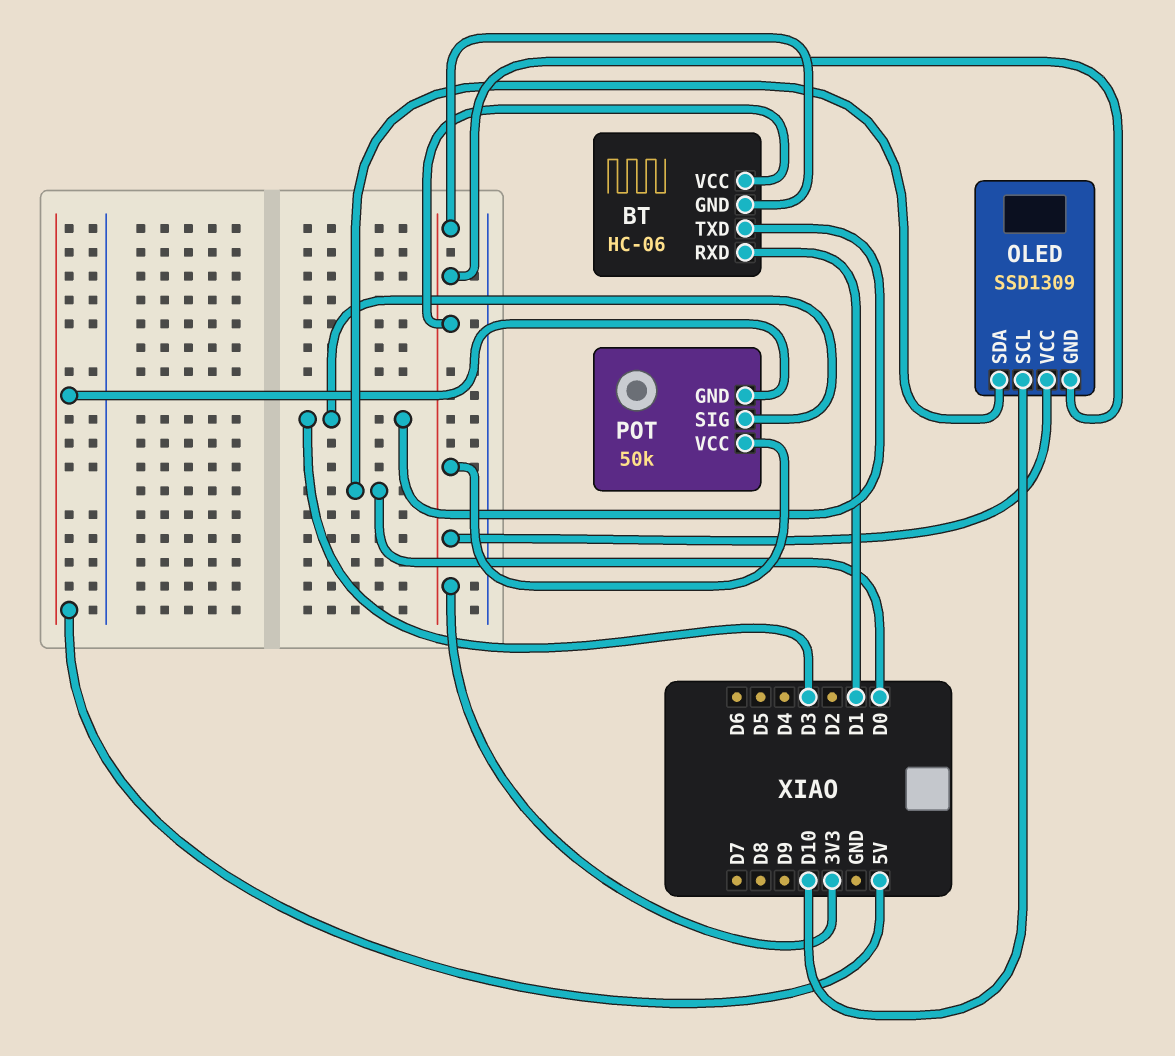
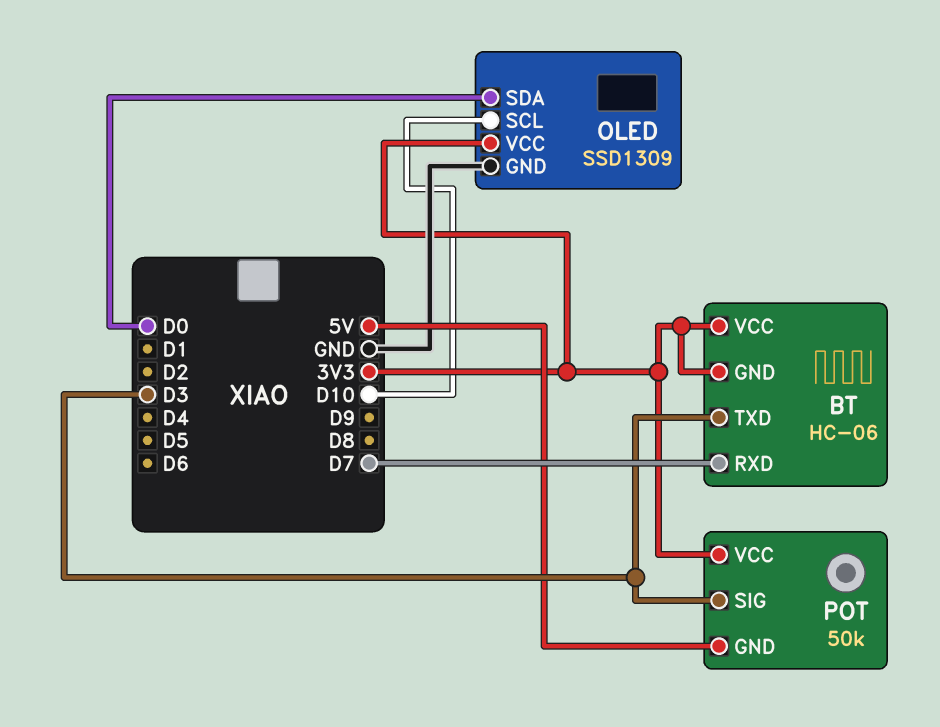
BT pin RXD: D1 -> D7
OLED pin GND: 3V3 -> GND

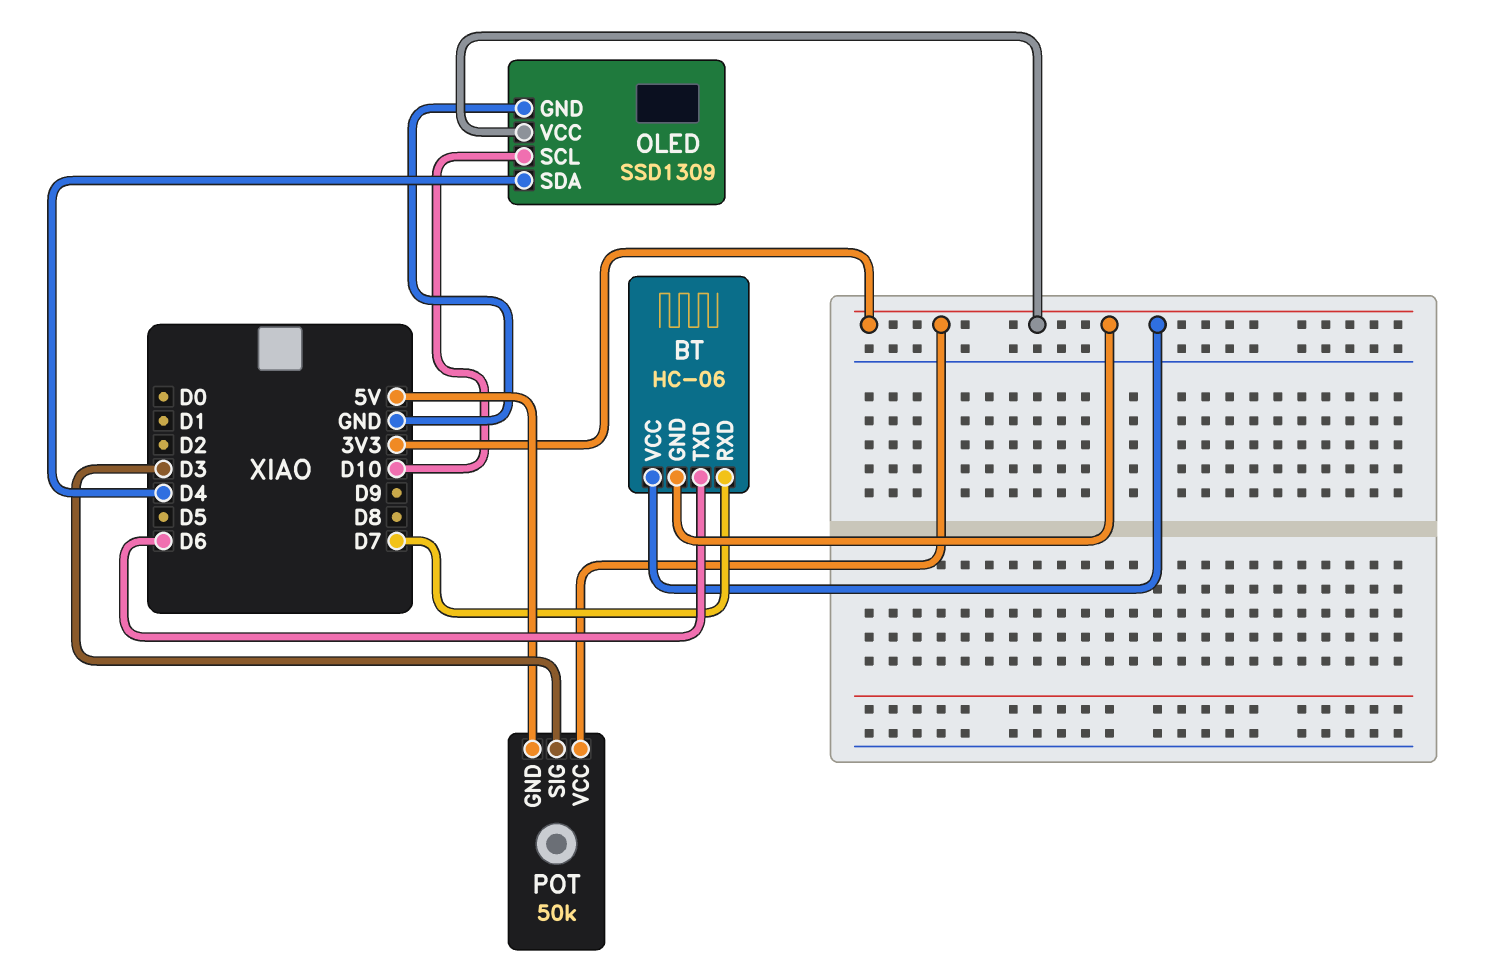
BT pin TXD: D3 -> D6
OLED pin SDA: D0 -> D4

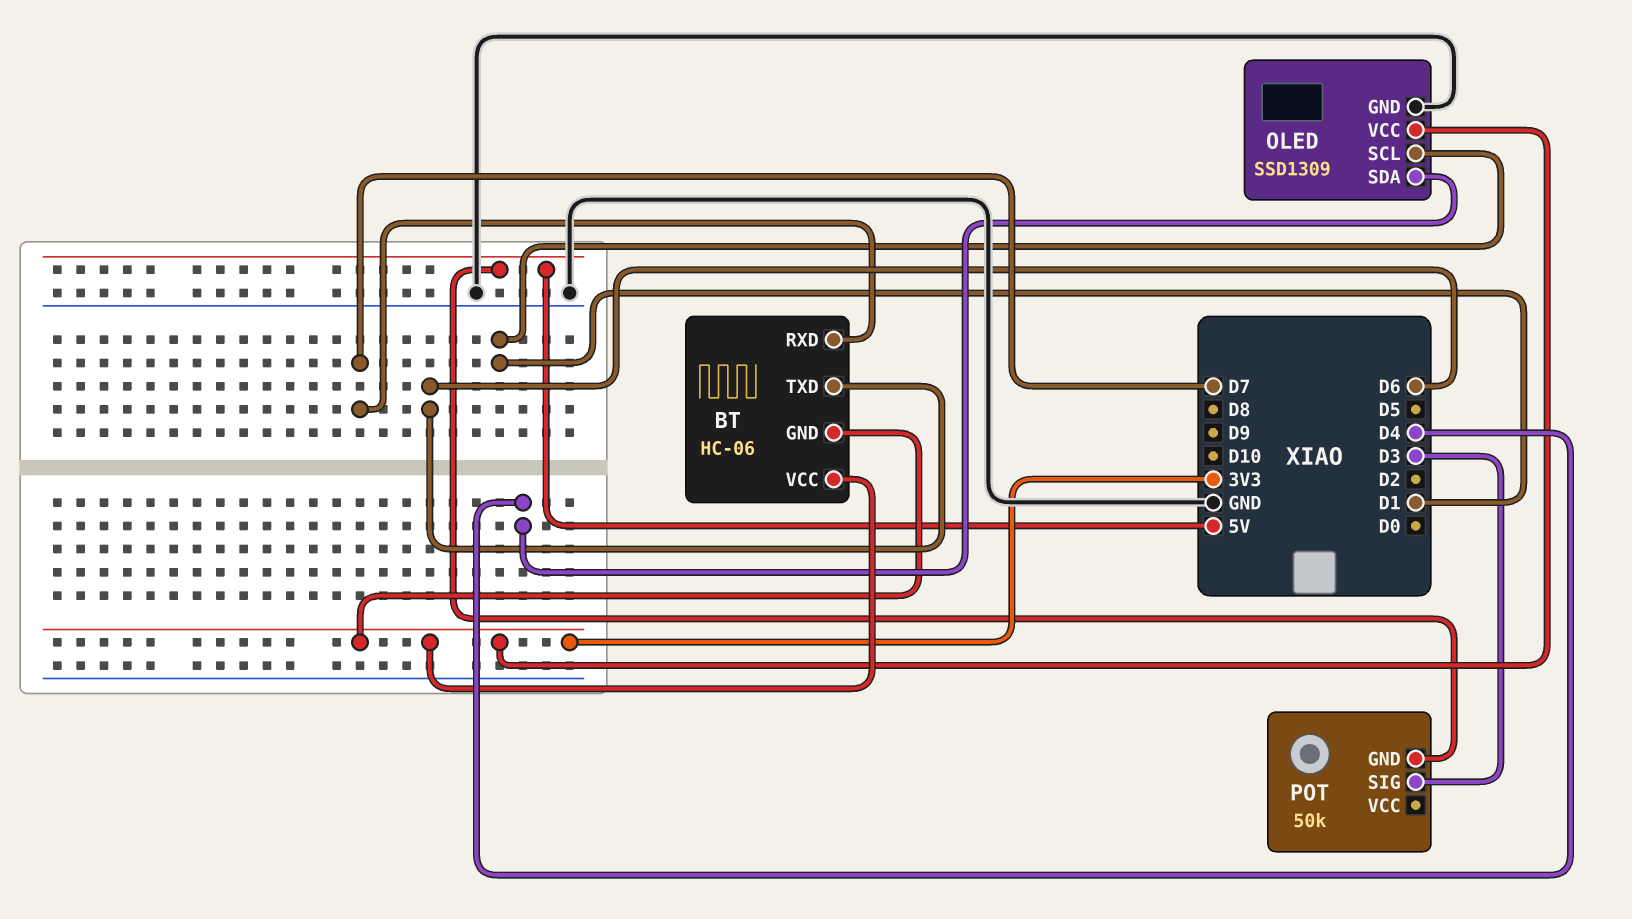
OLED pin SCL: D10 -> D1
POT pin VCC: 3V3 -> none

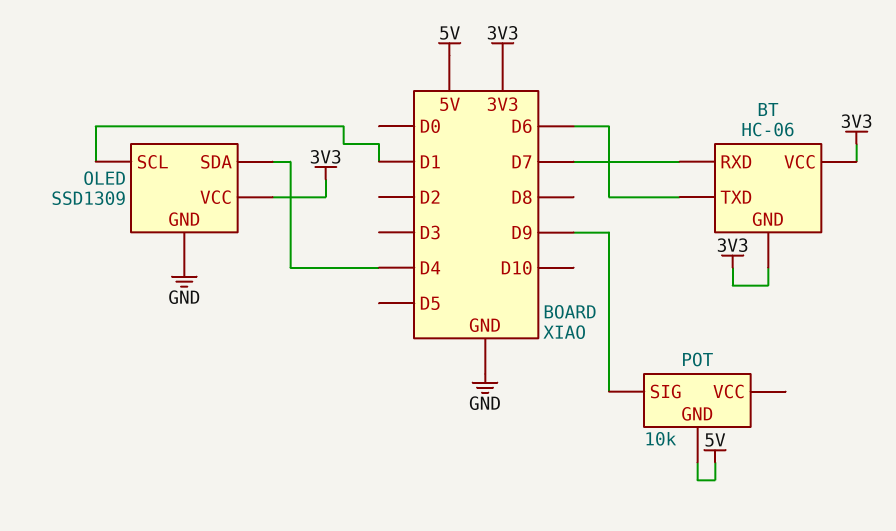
POT: 50k -> 10k
POT pin SIG: D3 -> D9

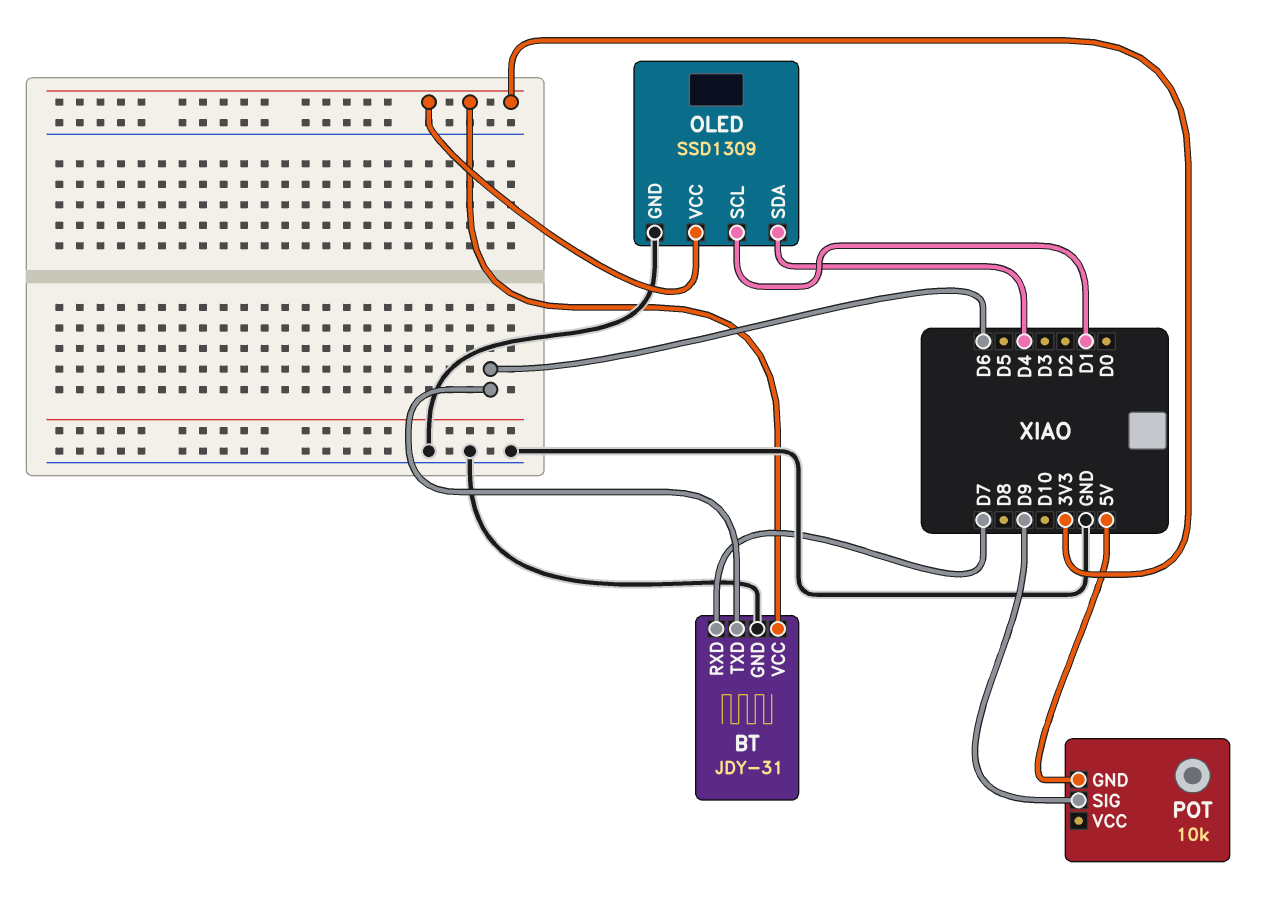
BT: HC-06 -> JDY-31
BT pin GND: 3V3 -> GND

